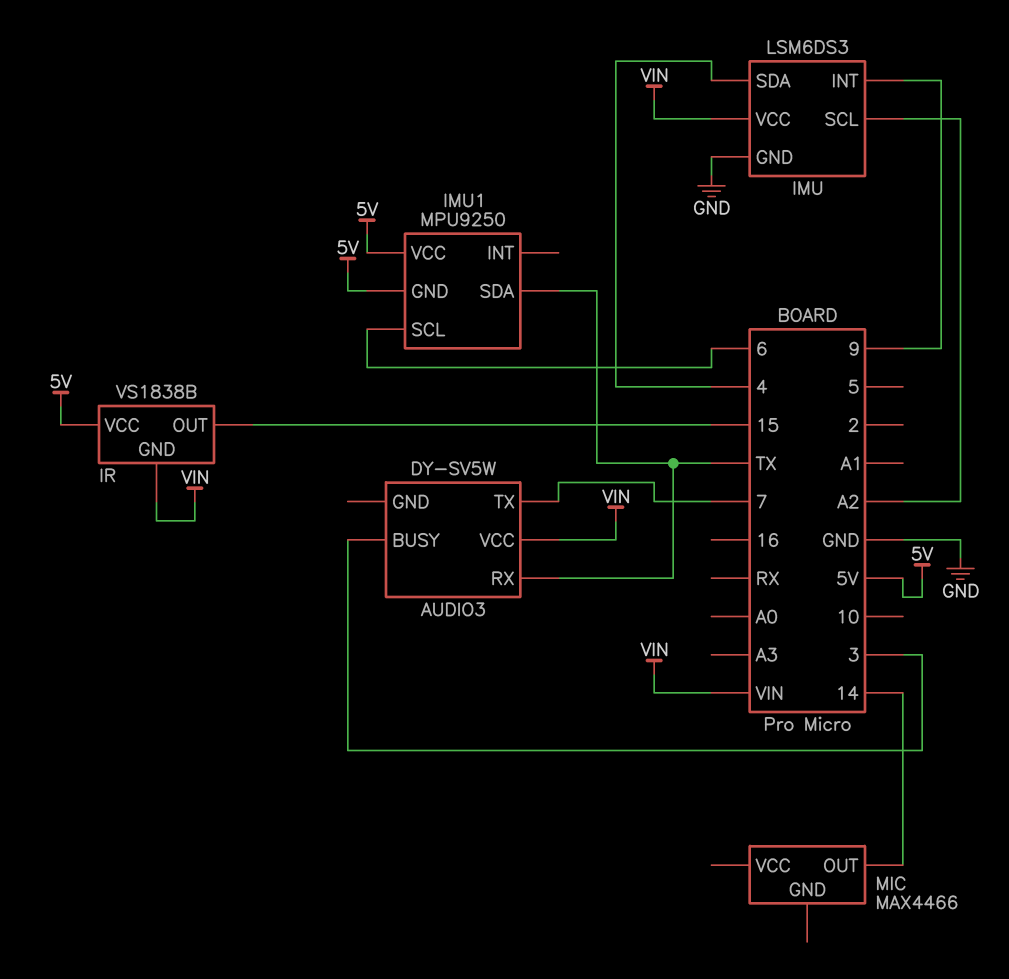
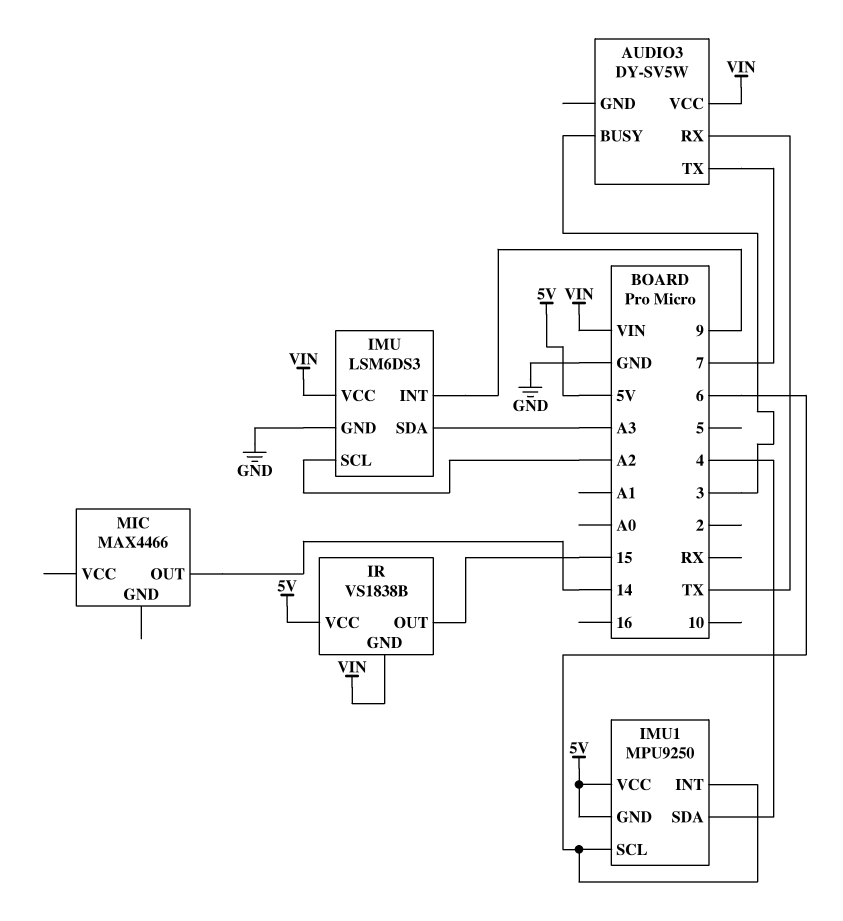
IMU pin SDA: 4 -> A3
IMU1 pin INT: none -> 6
IMU1 pin SDA: TX -> 4

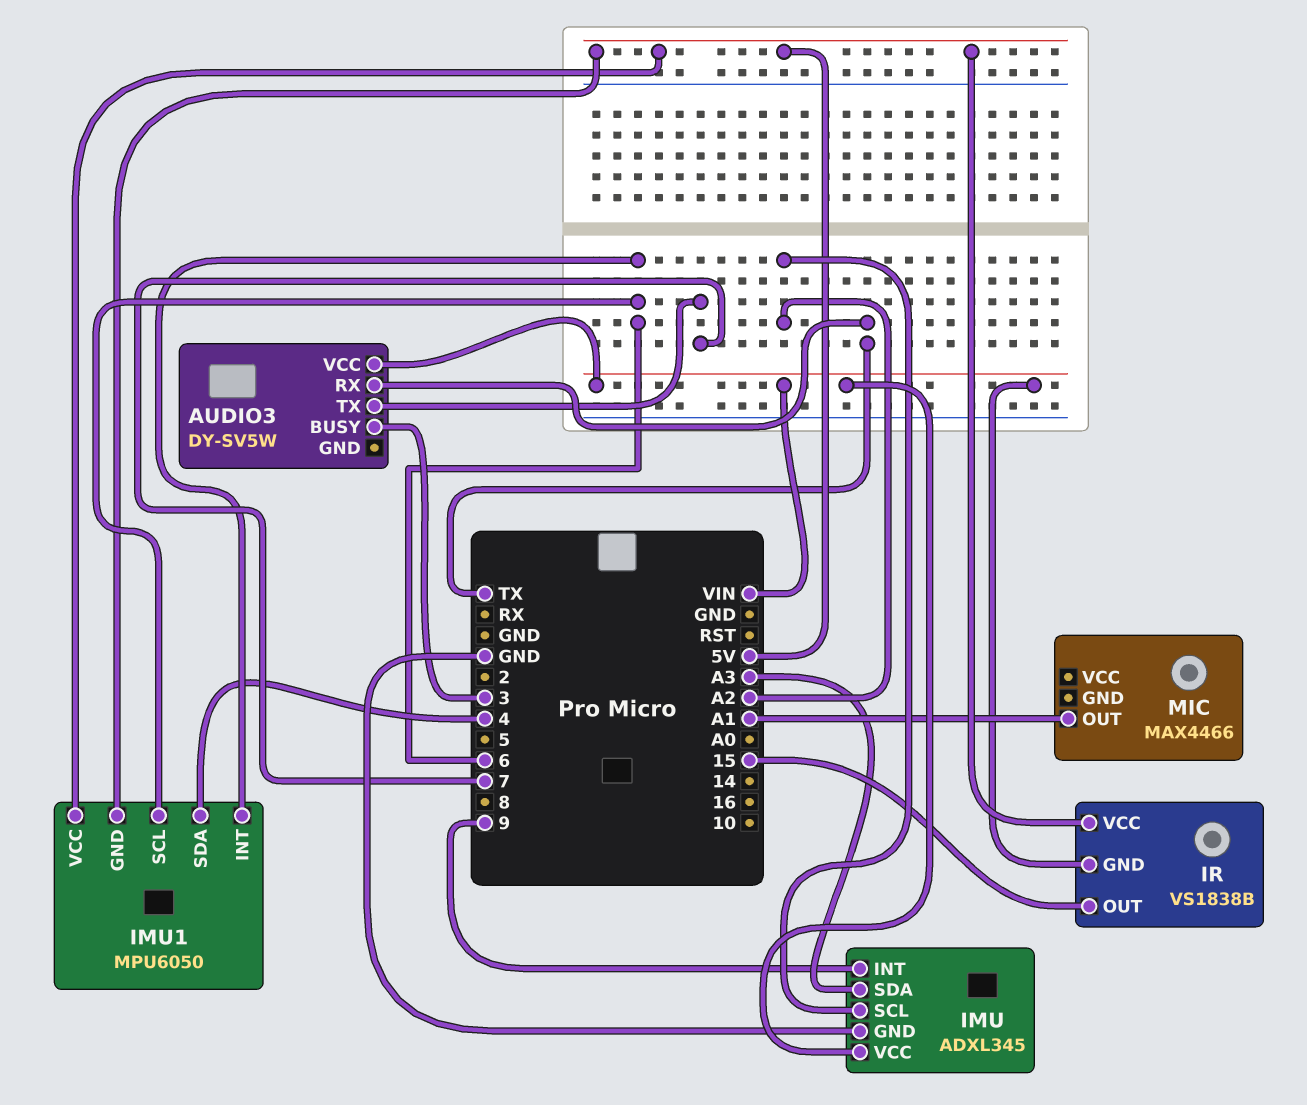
IMU: LSM6DS3 -> ADXL345
IMU1: MPU9250 -> MPU6050
MIC pin OUT: 14 -> A1

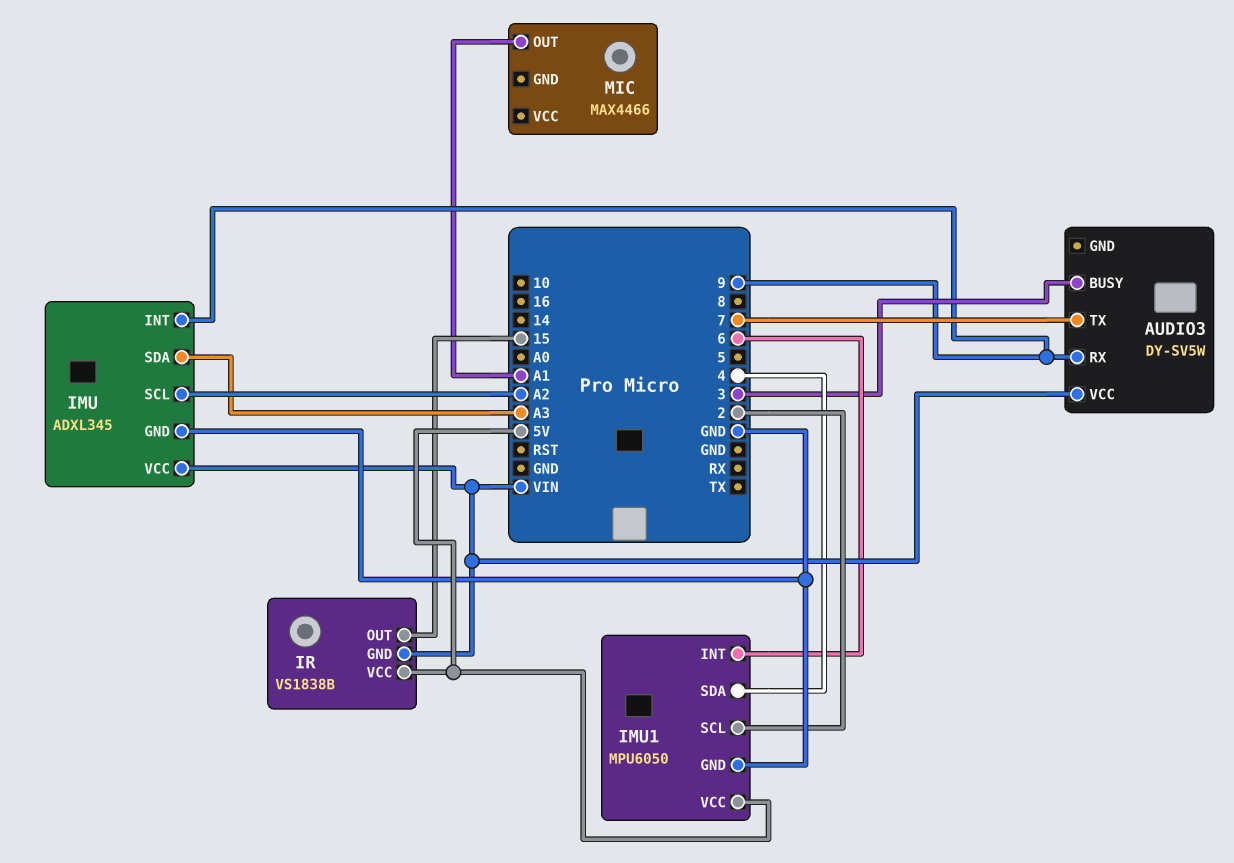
AUDIO3 pin RX: TX -> 9
IMU1 pin GND: 5V -> GND
IMU1 pin SCL: 6 -> 2

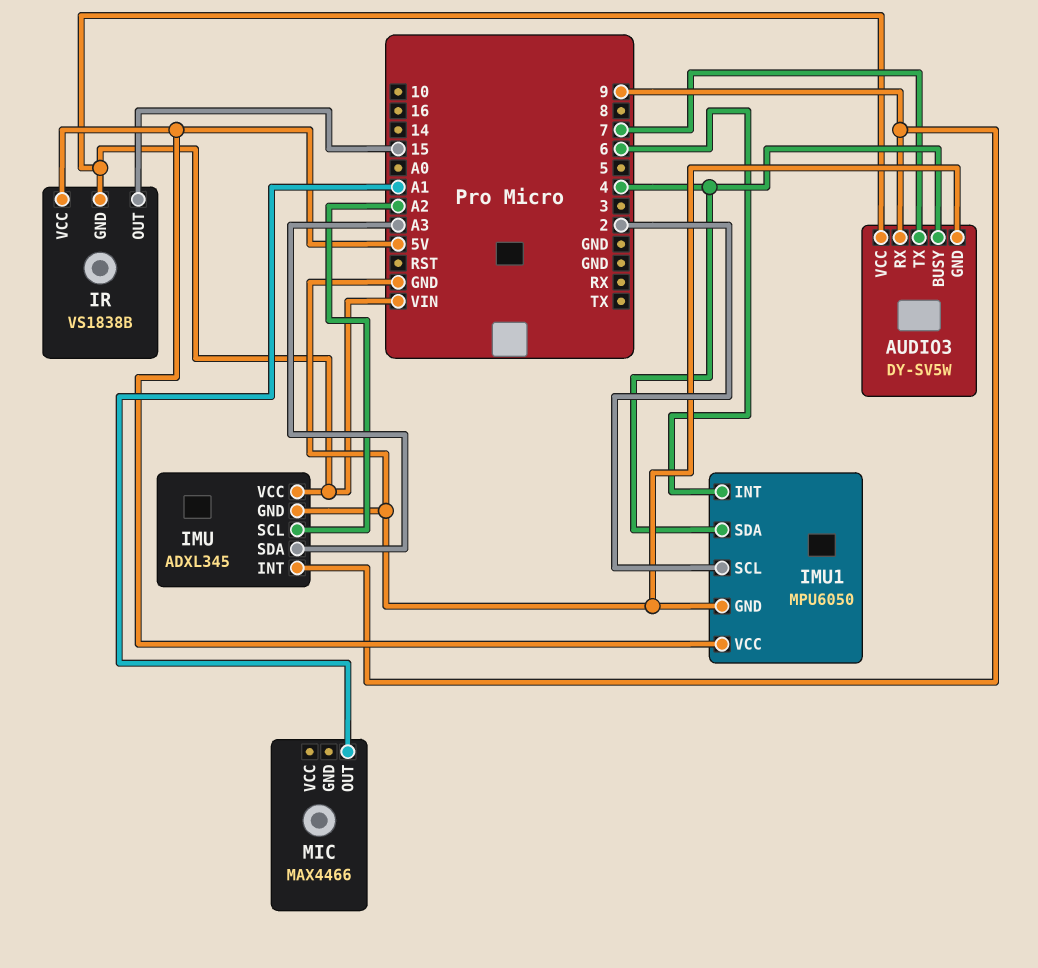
AUDIO3 pin BUSY: 3 -> 4
AUDIO3 pin GND: none -> GND

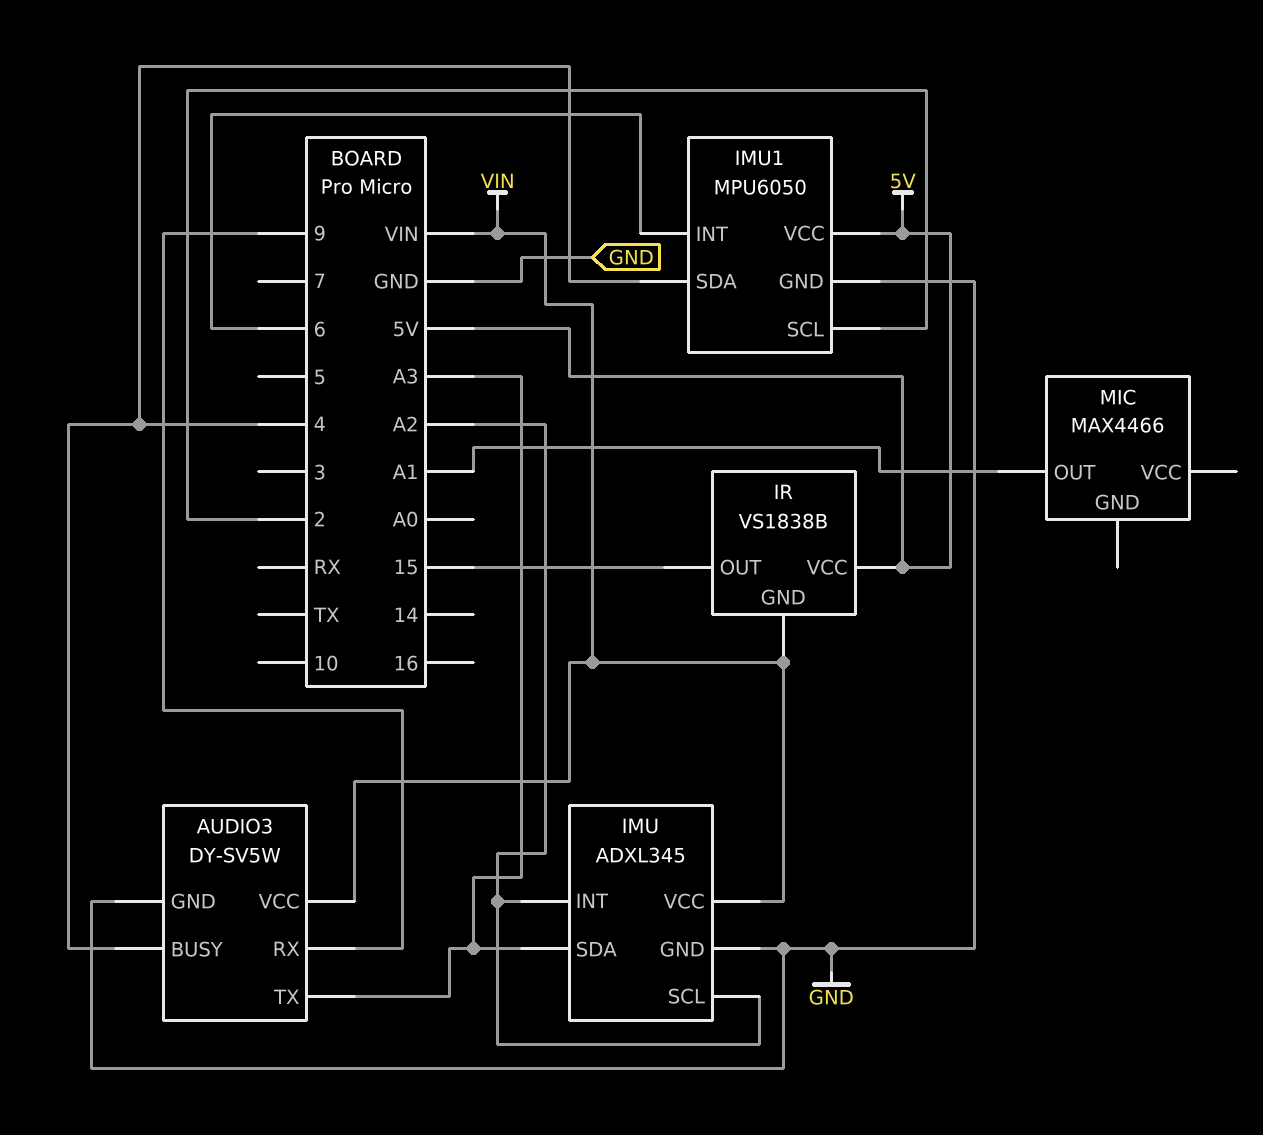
AUDIO3 pin TX: 7 -> A3
IMU pin INT: 9 -> A2

